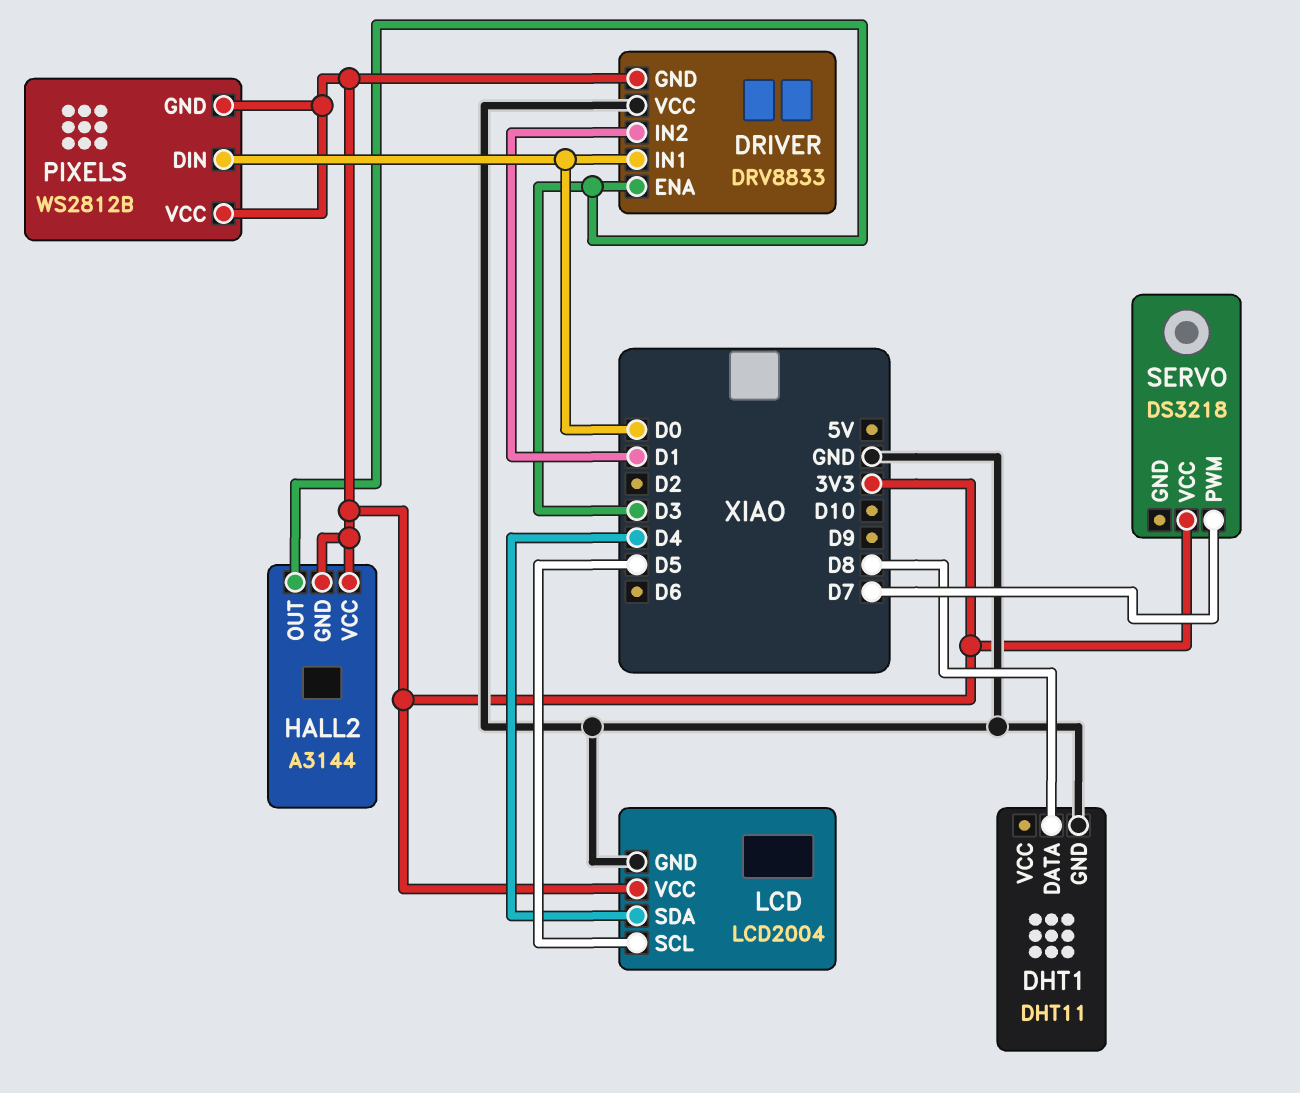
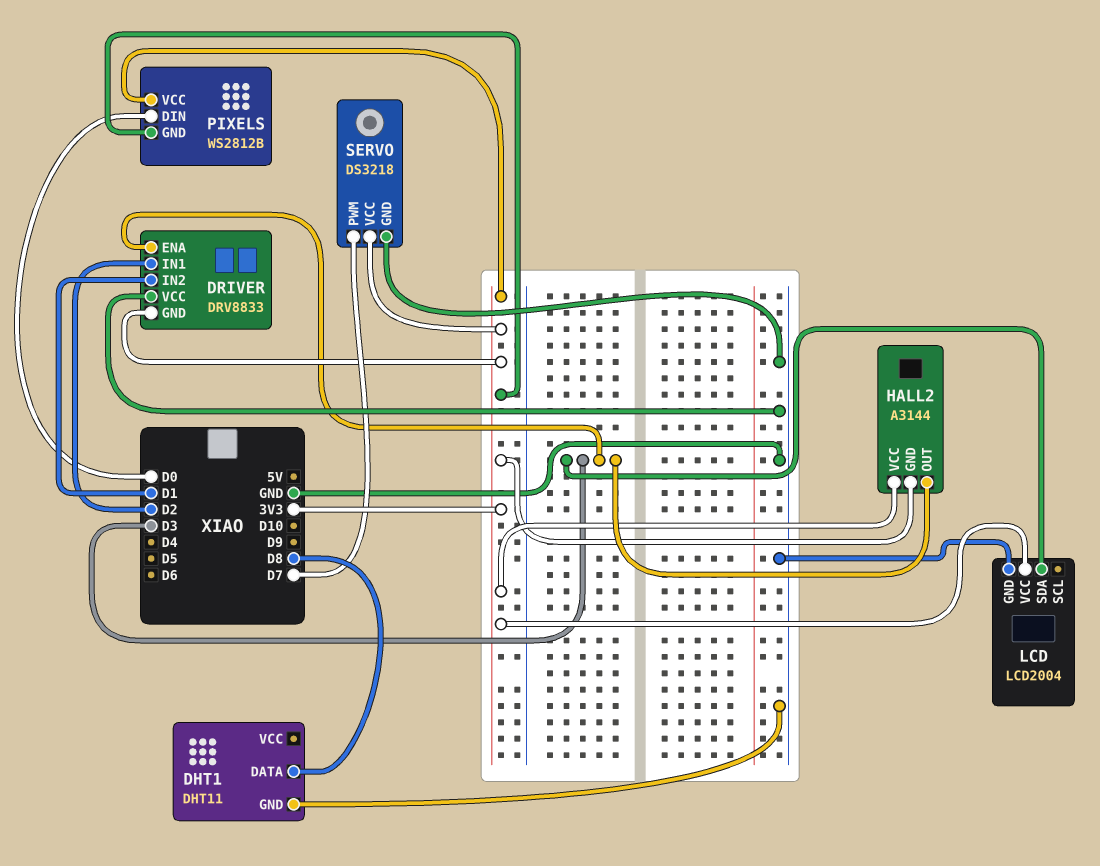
DRIVER pin IN1: D0 -> D2
LCD pin SCL: D5 -> none
LCD pin SDA: D4 -> D3
SERVO pin GND: none -> GND

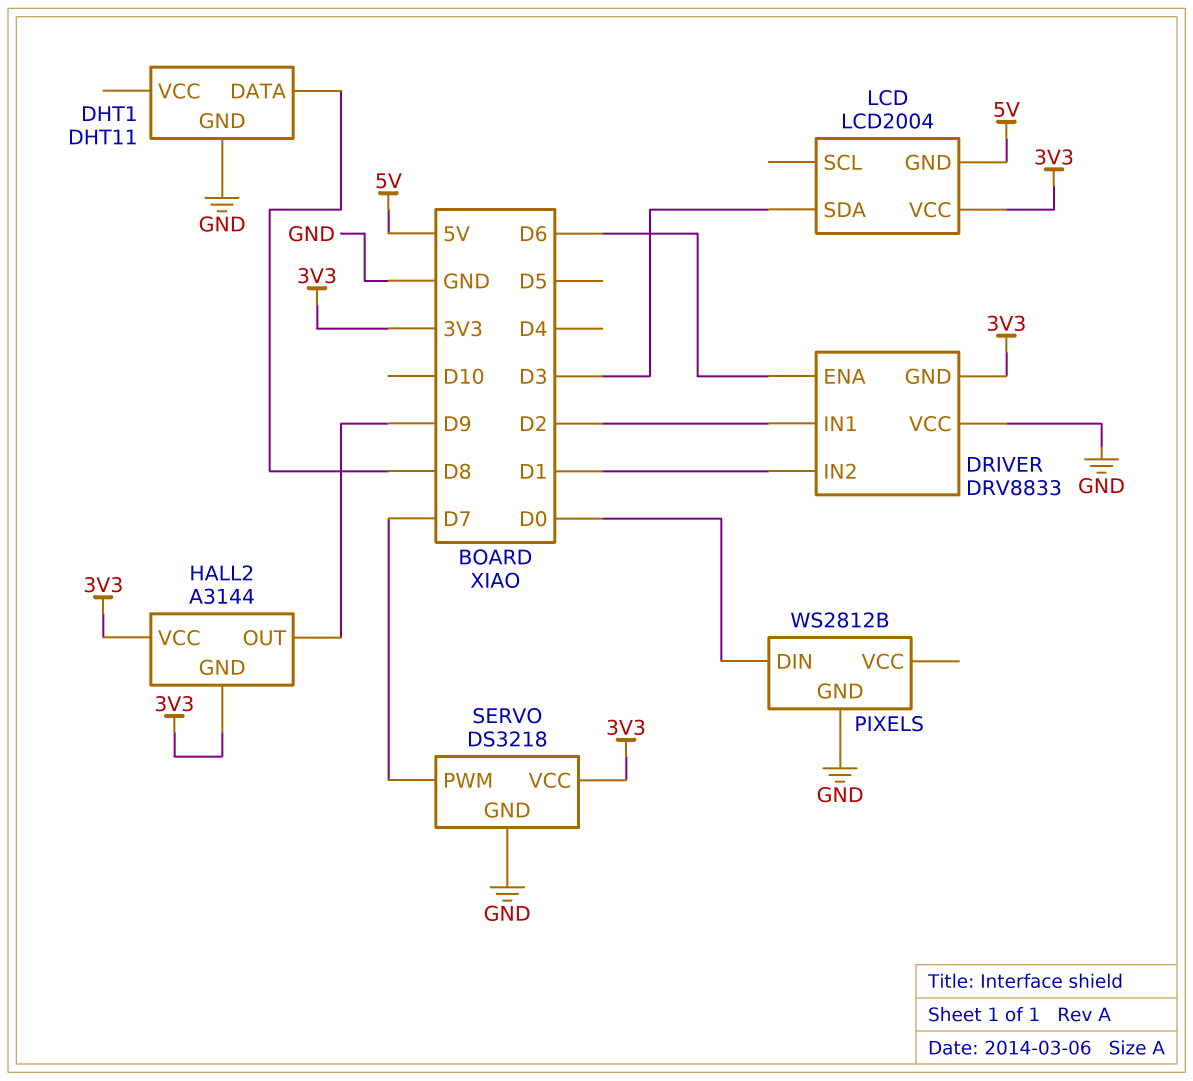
DRIVER pin ENA: D3 -> D6
HALL2 pin OUT: D3 -> D9
LCD pin GND: GND -> 5V
PIXELS pin GND: 3V3 -> GND
PIXELS pin VCC: 3V3 -> none

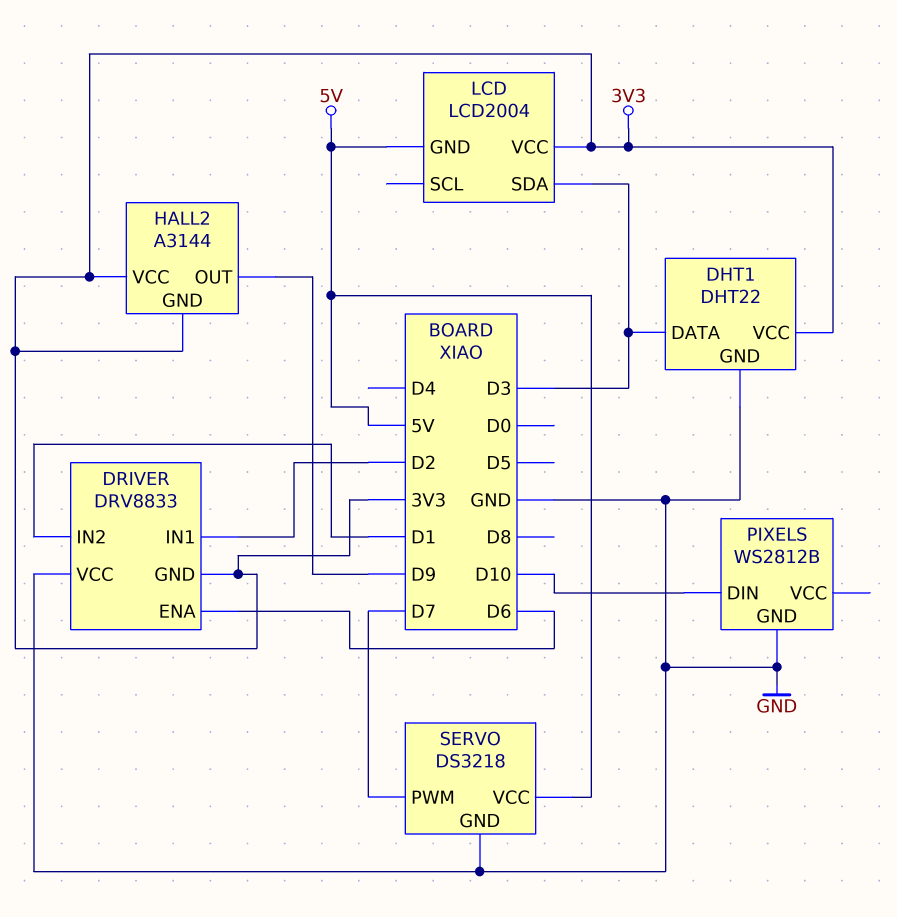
DHT1: DHT11 -> DHT22
DHT1 pin DATA: D8 -> D3
DHT1 pin VCC: none -> 3V3
PIXELS pin DIN: D0 -> D10
SERVO pin VCC: 3V3 -> 5V

